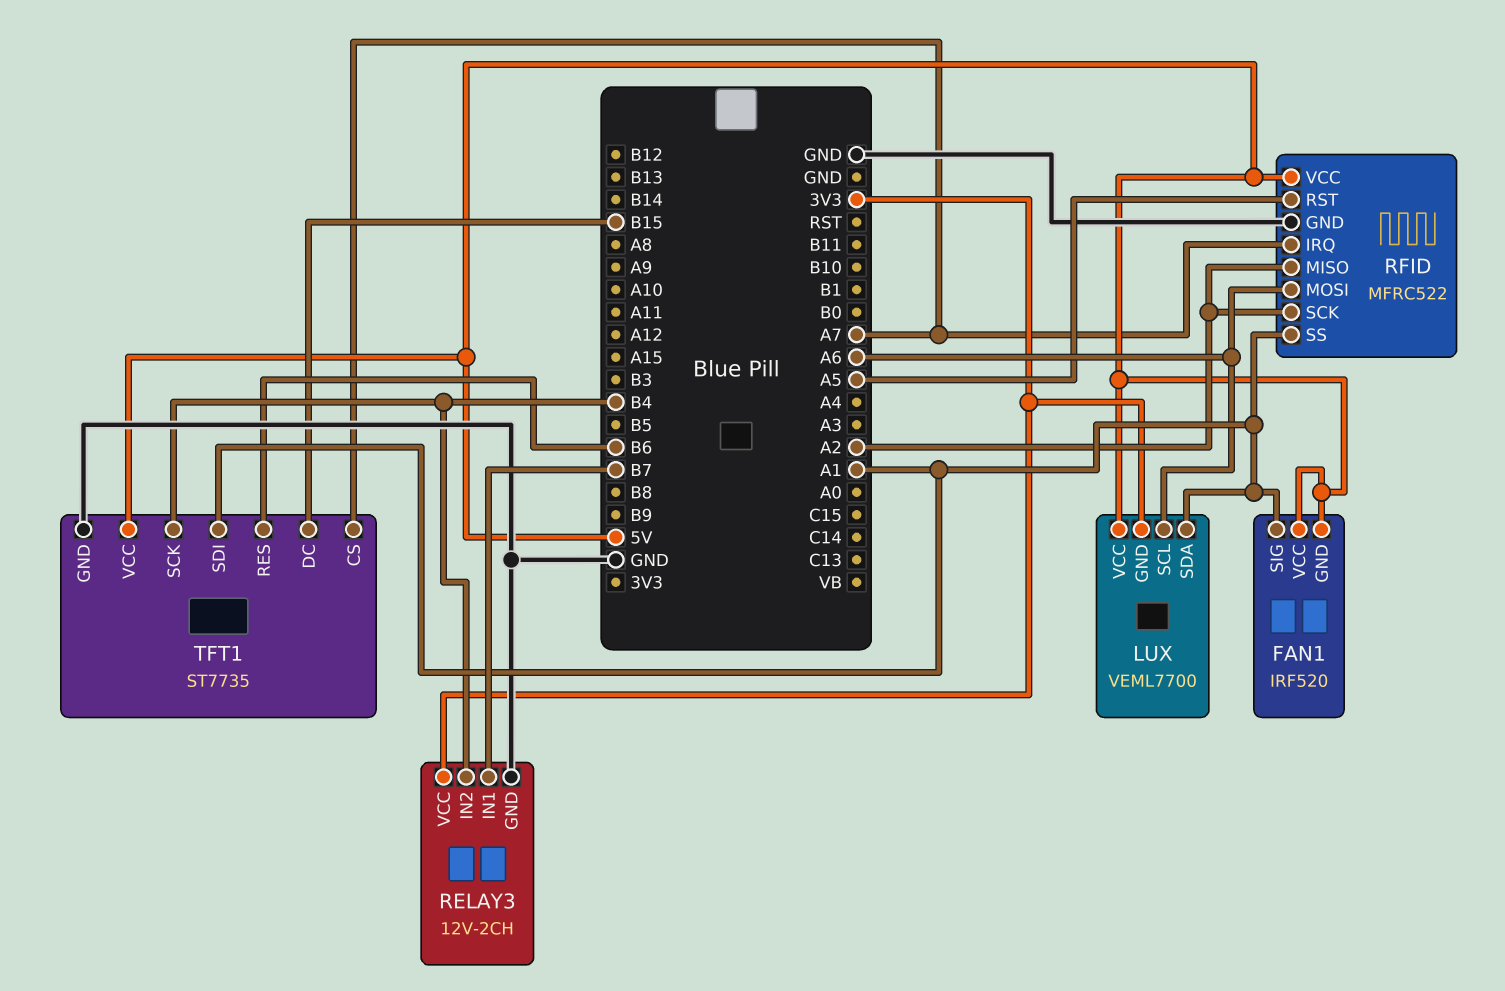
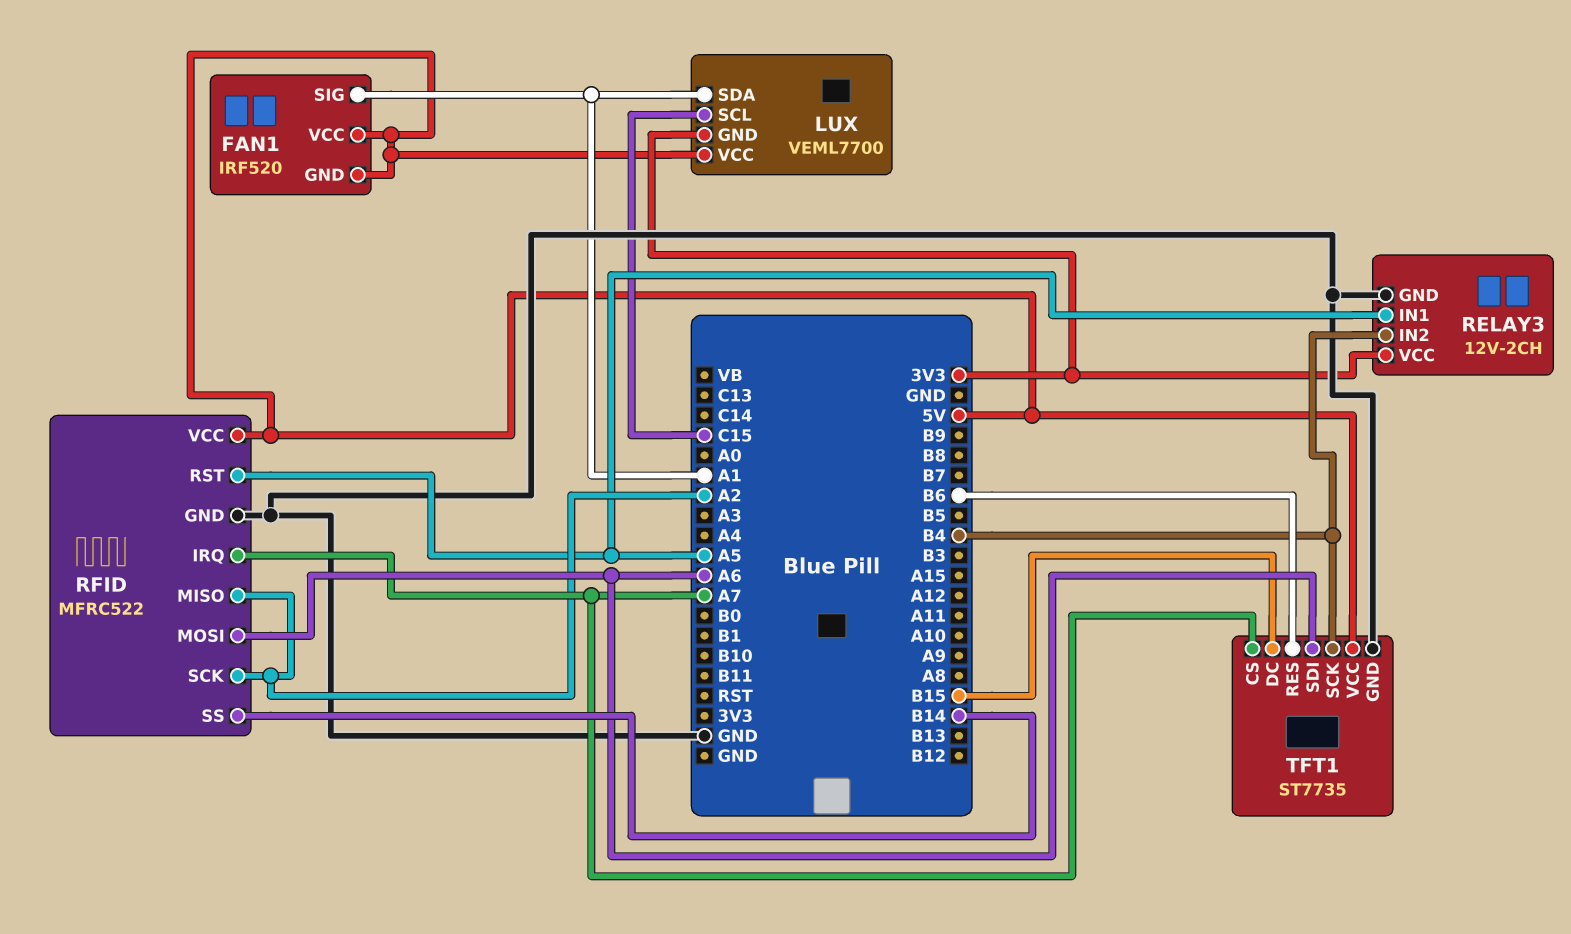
LUX pin SCL: A6 -> C15
RELAY3 pin IN1: B7 -> A5
RFID pin SS: A1 -> B14
TFT1 pin SDI: A1 -> A6

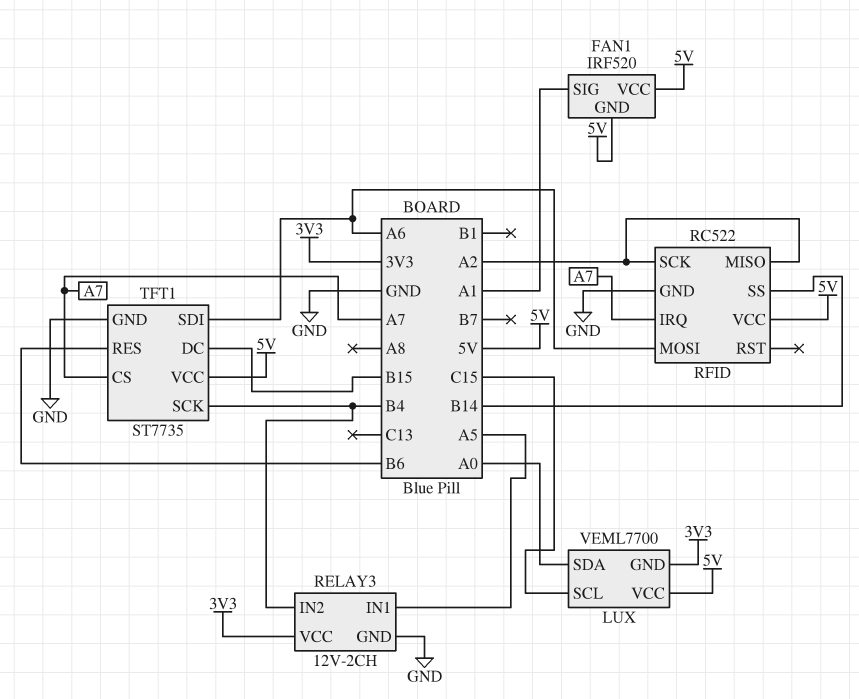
LUX pin SDA: A1 -> A0
RFID: MFRC522 -> RC522
RFID pin RST: A5 -> none

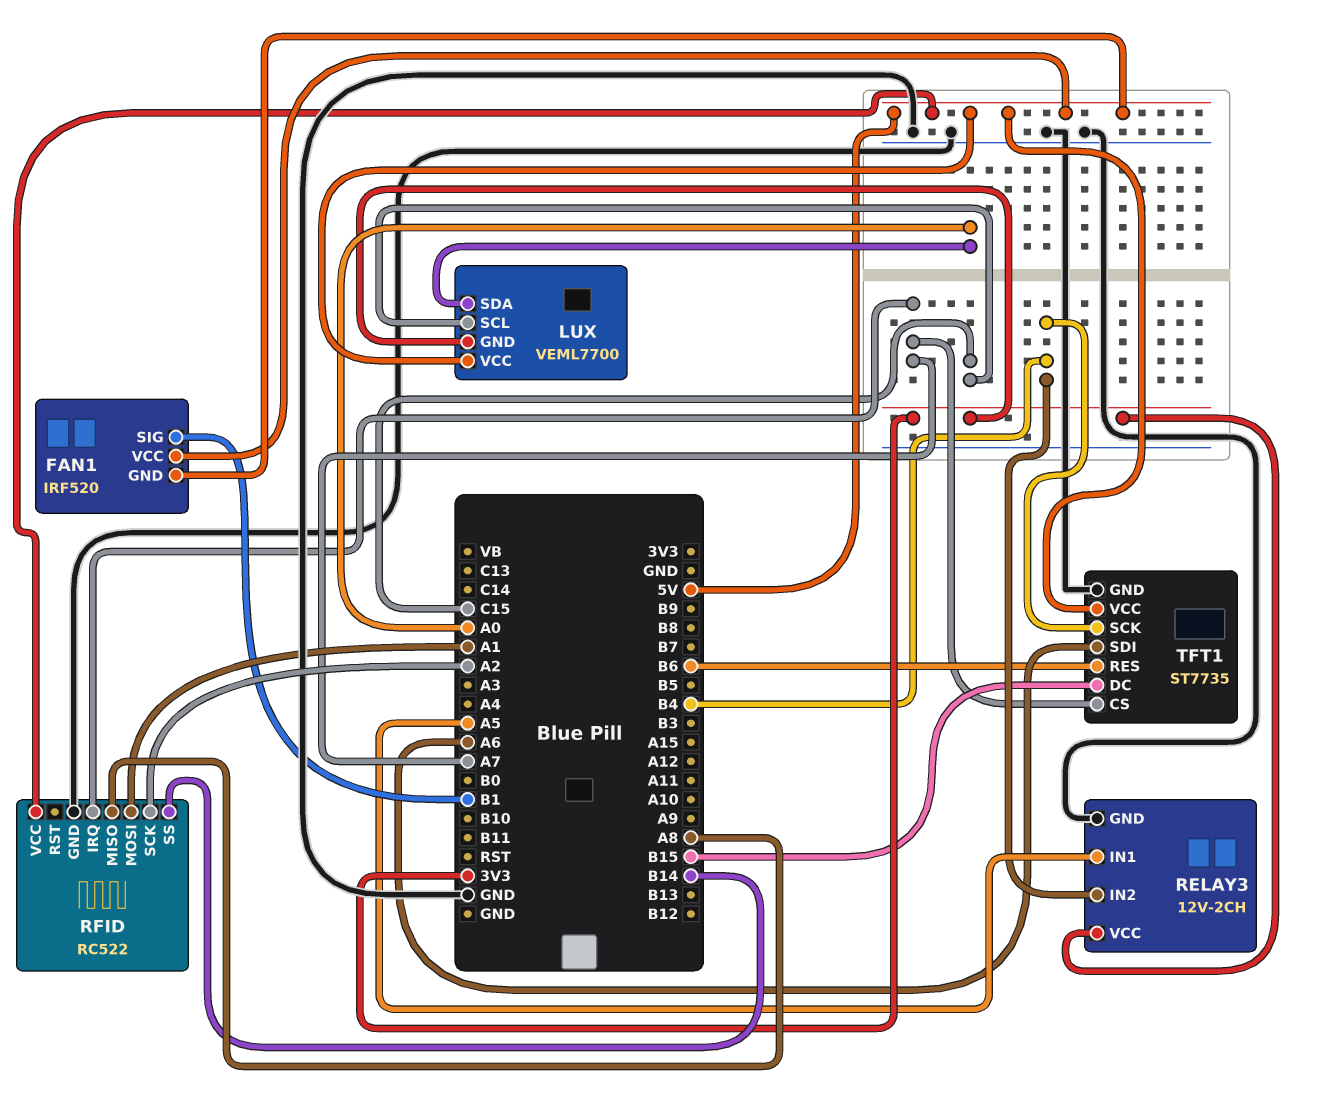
FAN1 pin SIG: A1 -> B1
RFID pin MISO: A2 -> A8
RFID pin MOSI: A6 -> A1

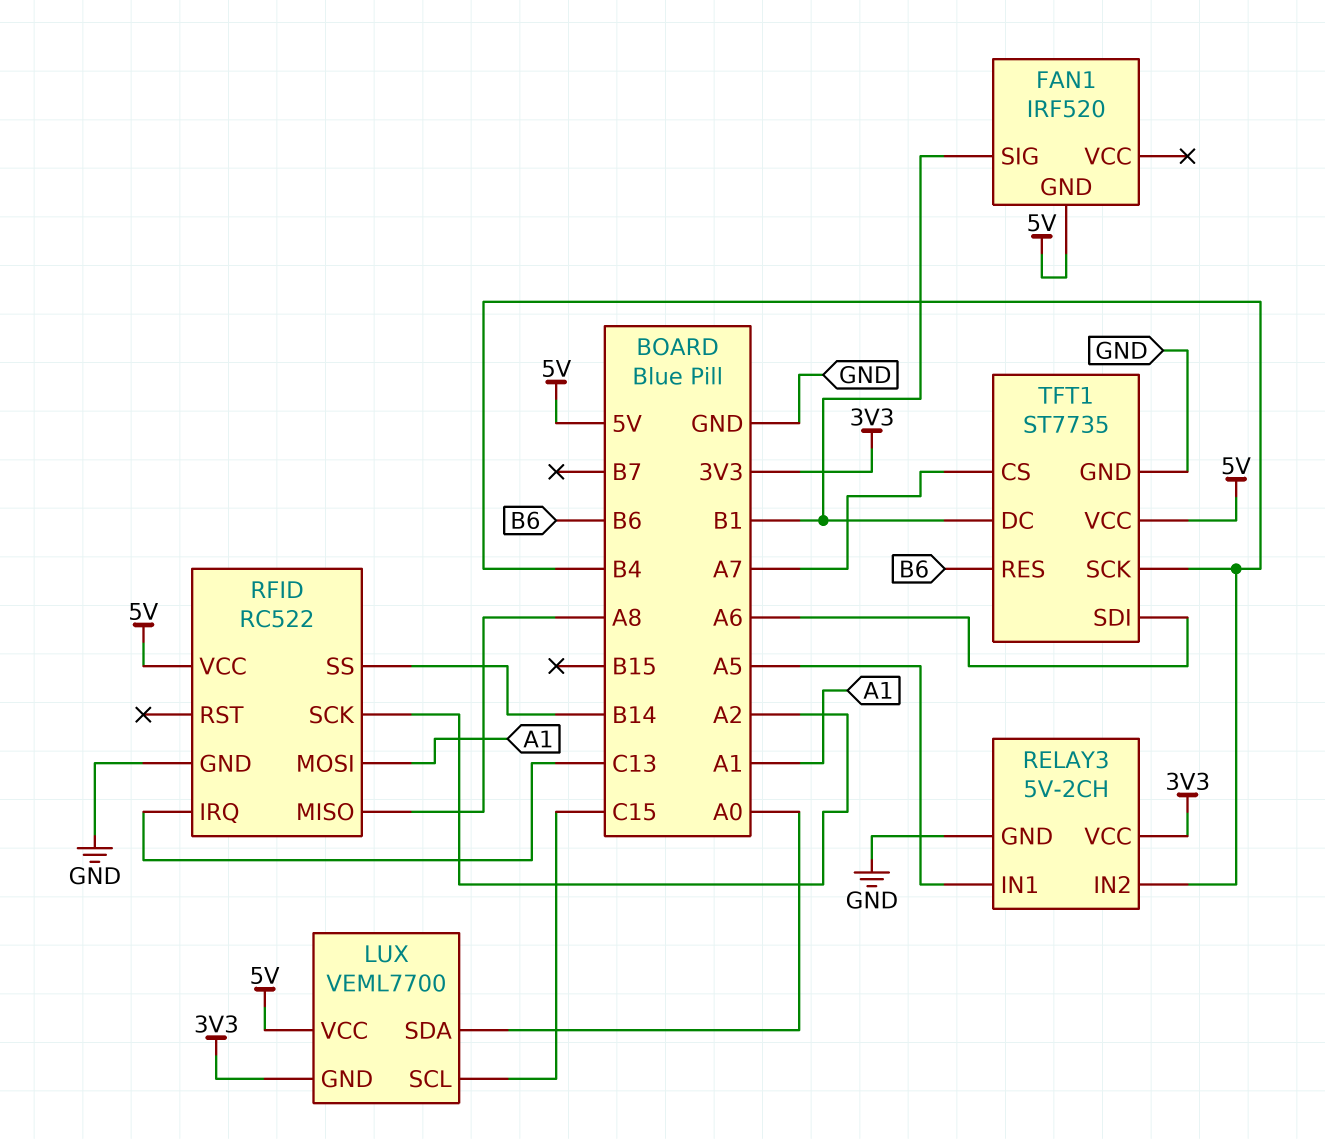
FAN1 pin VCC: 5V -> none
RELAY3: 12V-2CH -> 5V-2CH
RFID pin IRQ: A7 -> C13
TFT1 pin DC: B15 -> B1

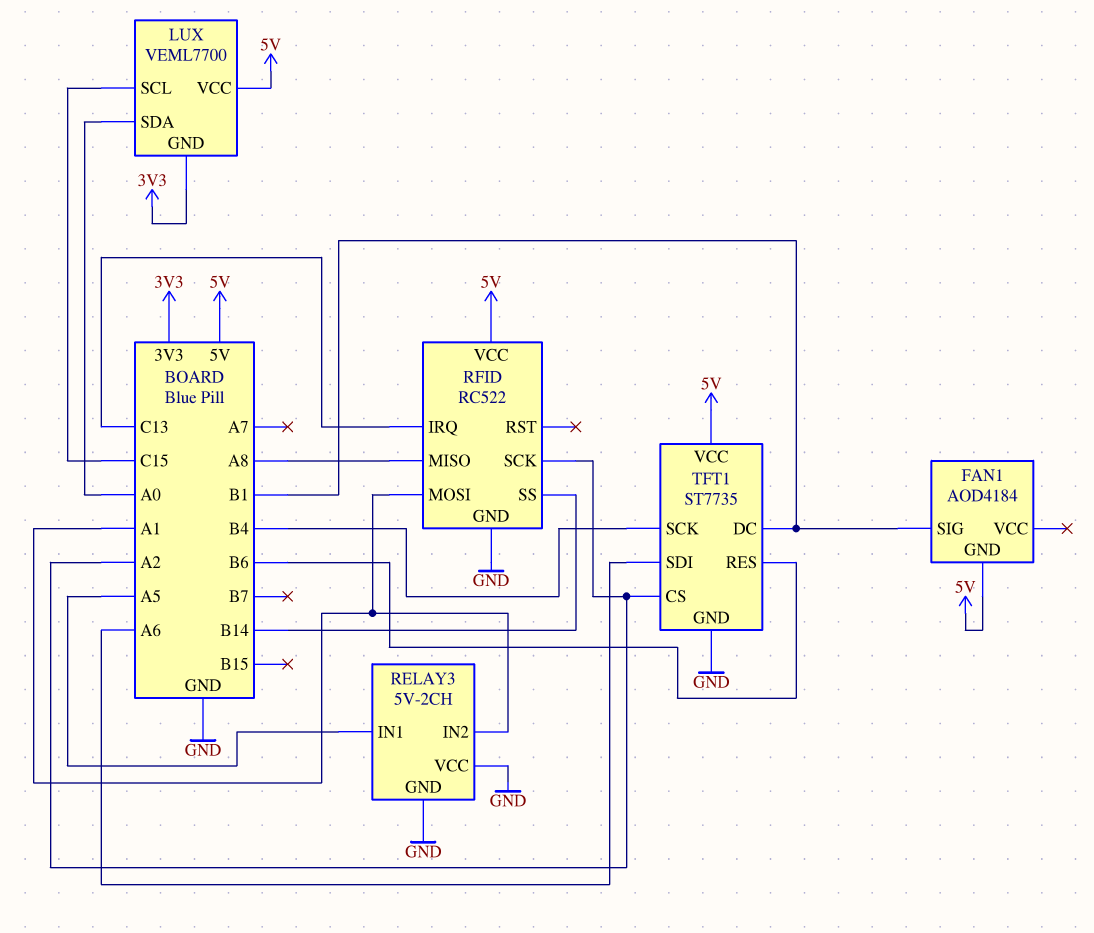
FAN1: IRF520 -> AOD4184
RELAY3 pin IN2: B4 -> A1
RELAY3 pin VCC: 3V3 -> GND
TFT1 pin CS: A7 -> A2

